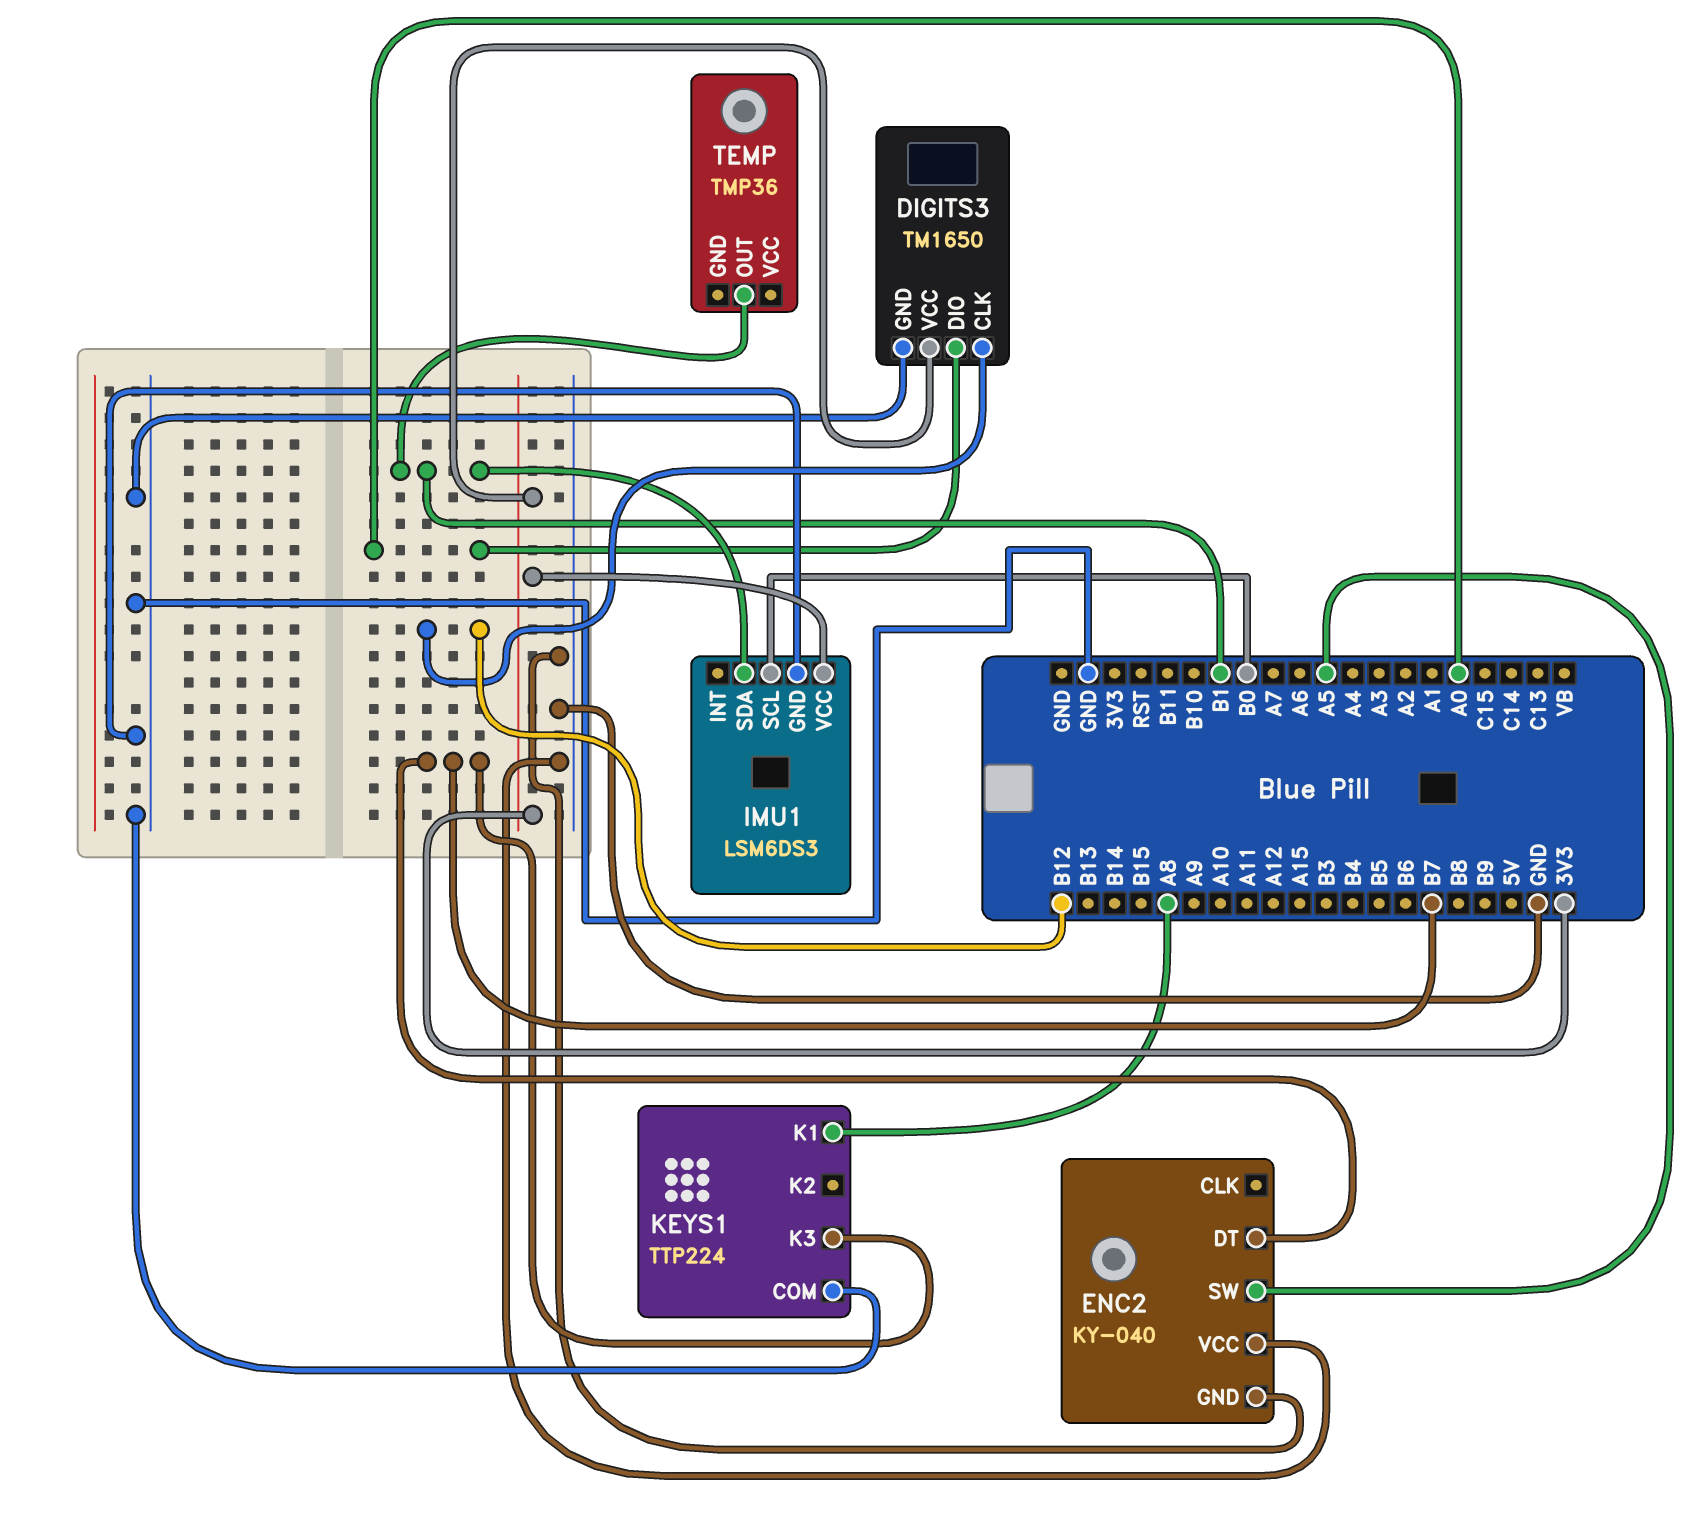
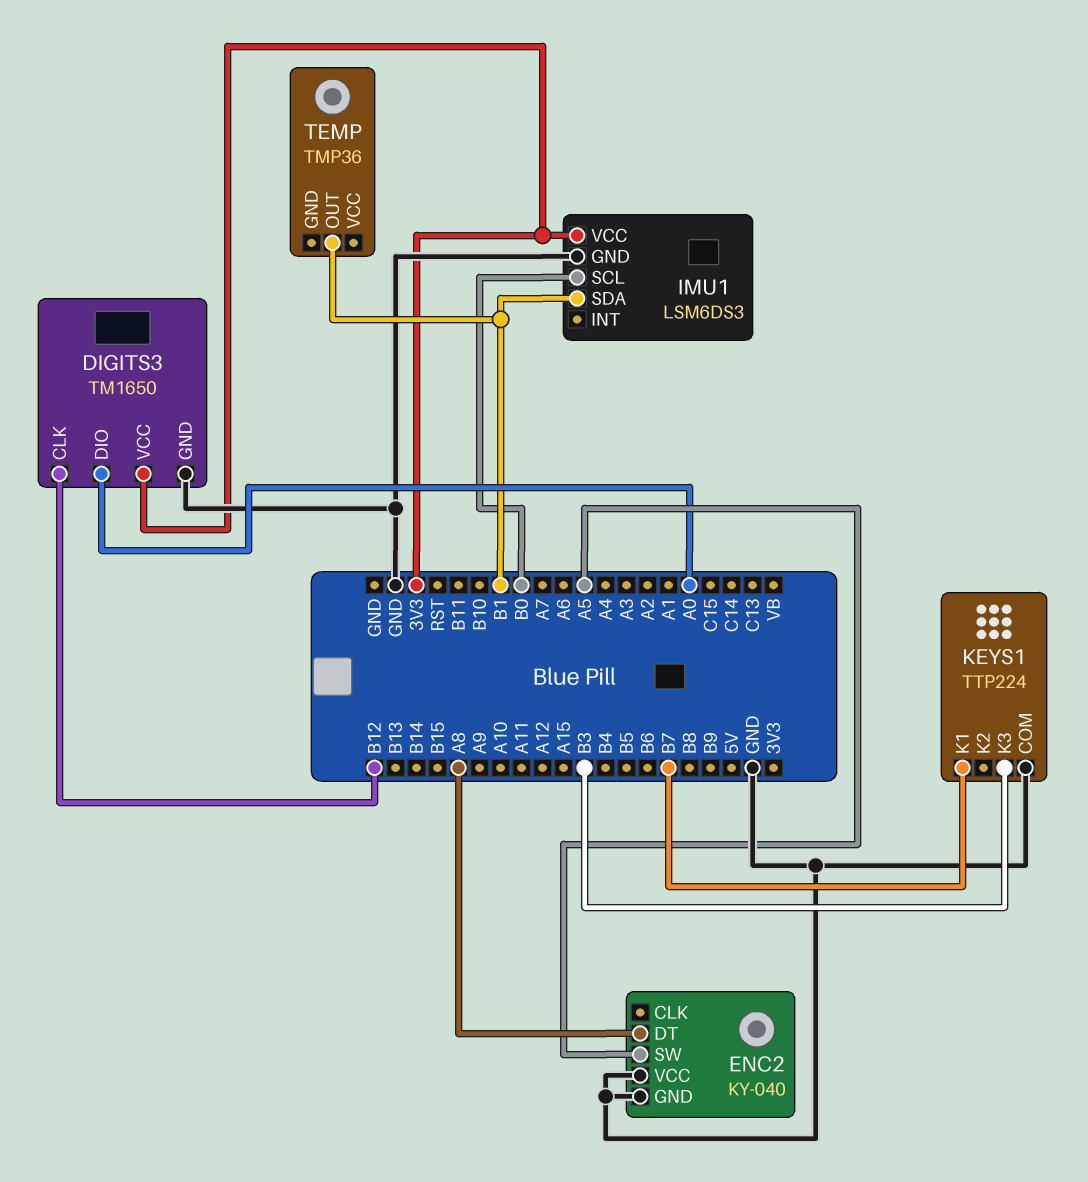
ENC2 pin DT: B7 -> A8
KEYS1 pin K1: A8 -> B7
KEYS1 pin K3: B7 -> B3

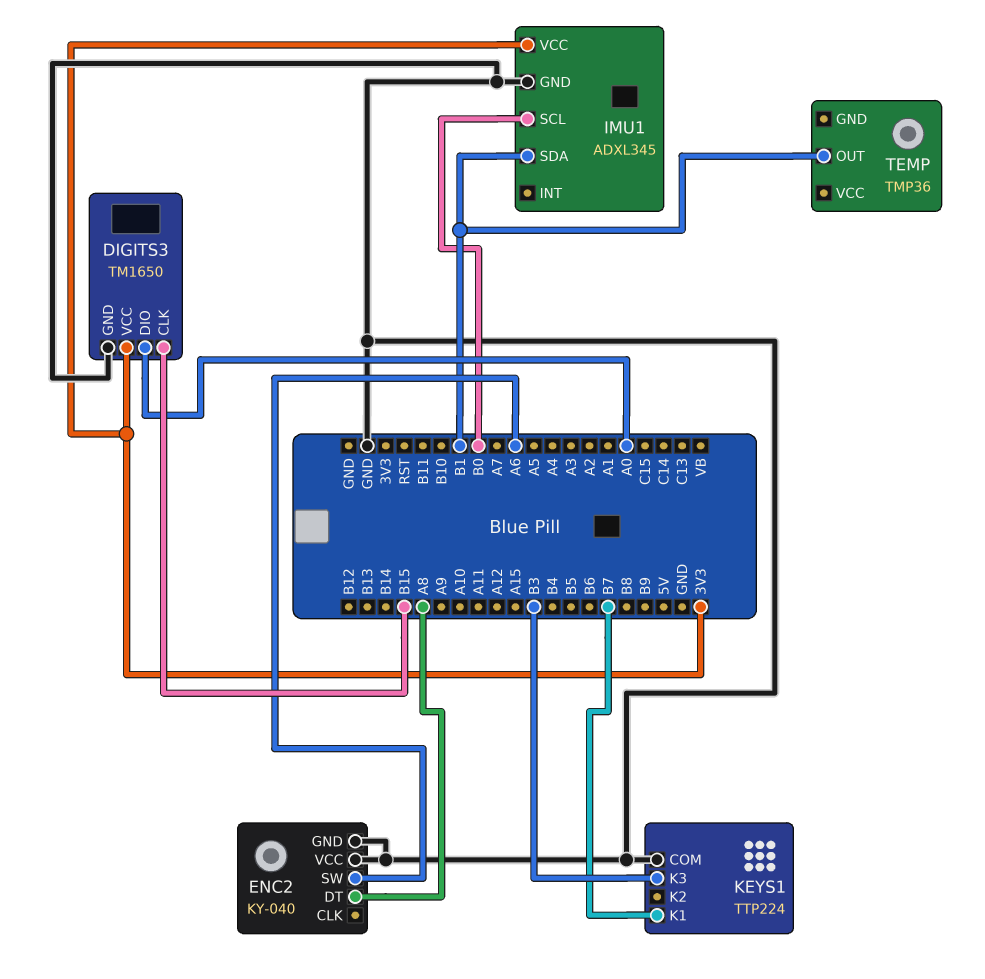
DIGITS3 pin CLK: B12 -> B15
ENC2 pin SW: A5 -> A6
IMU1: LSM6DS3 -> ADXL345

